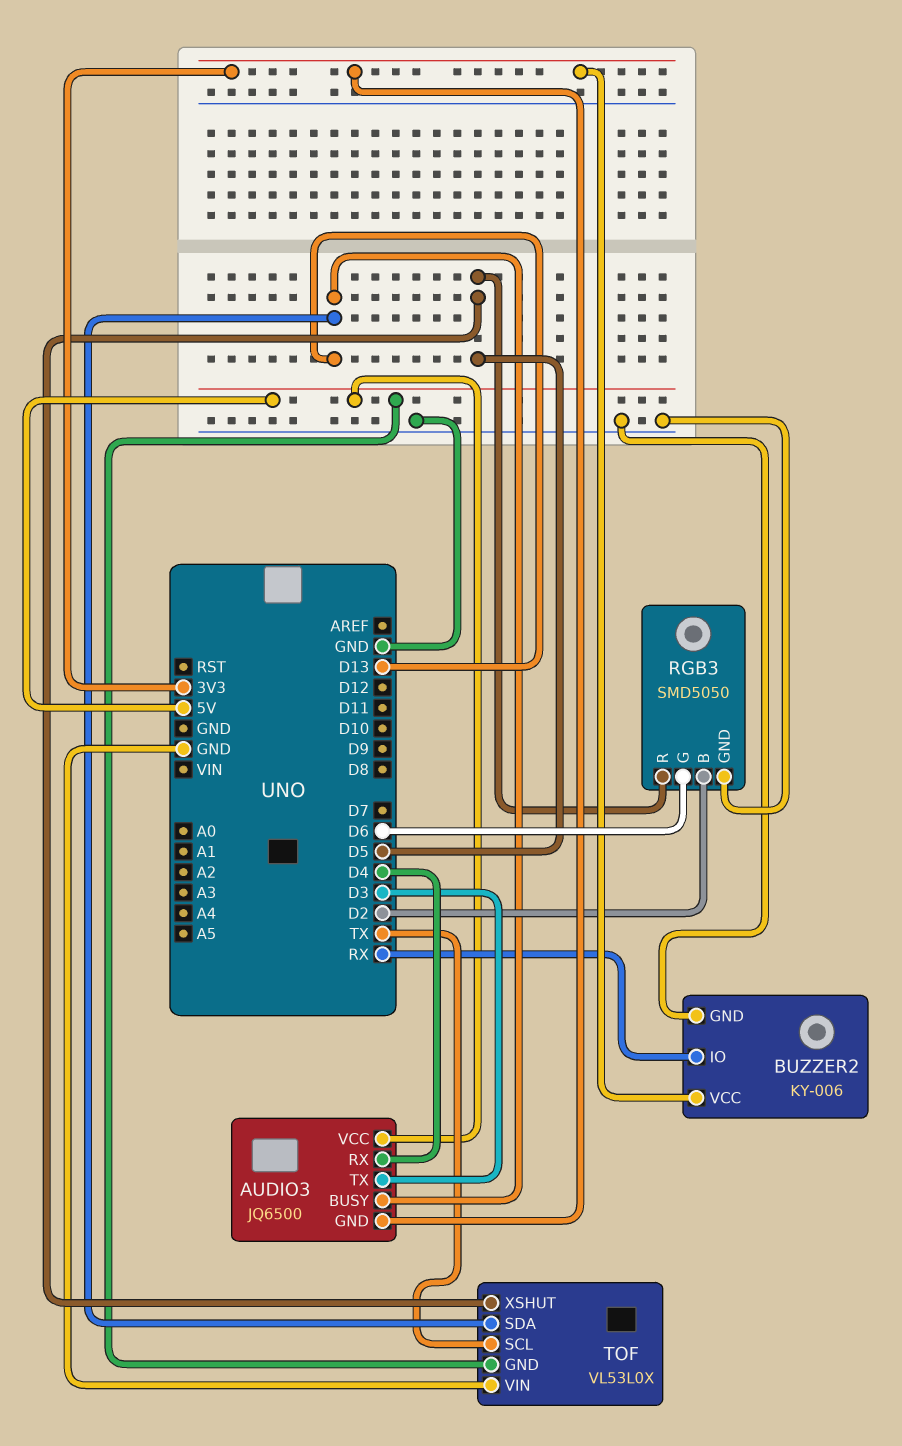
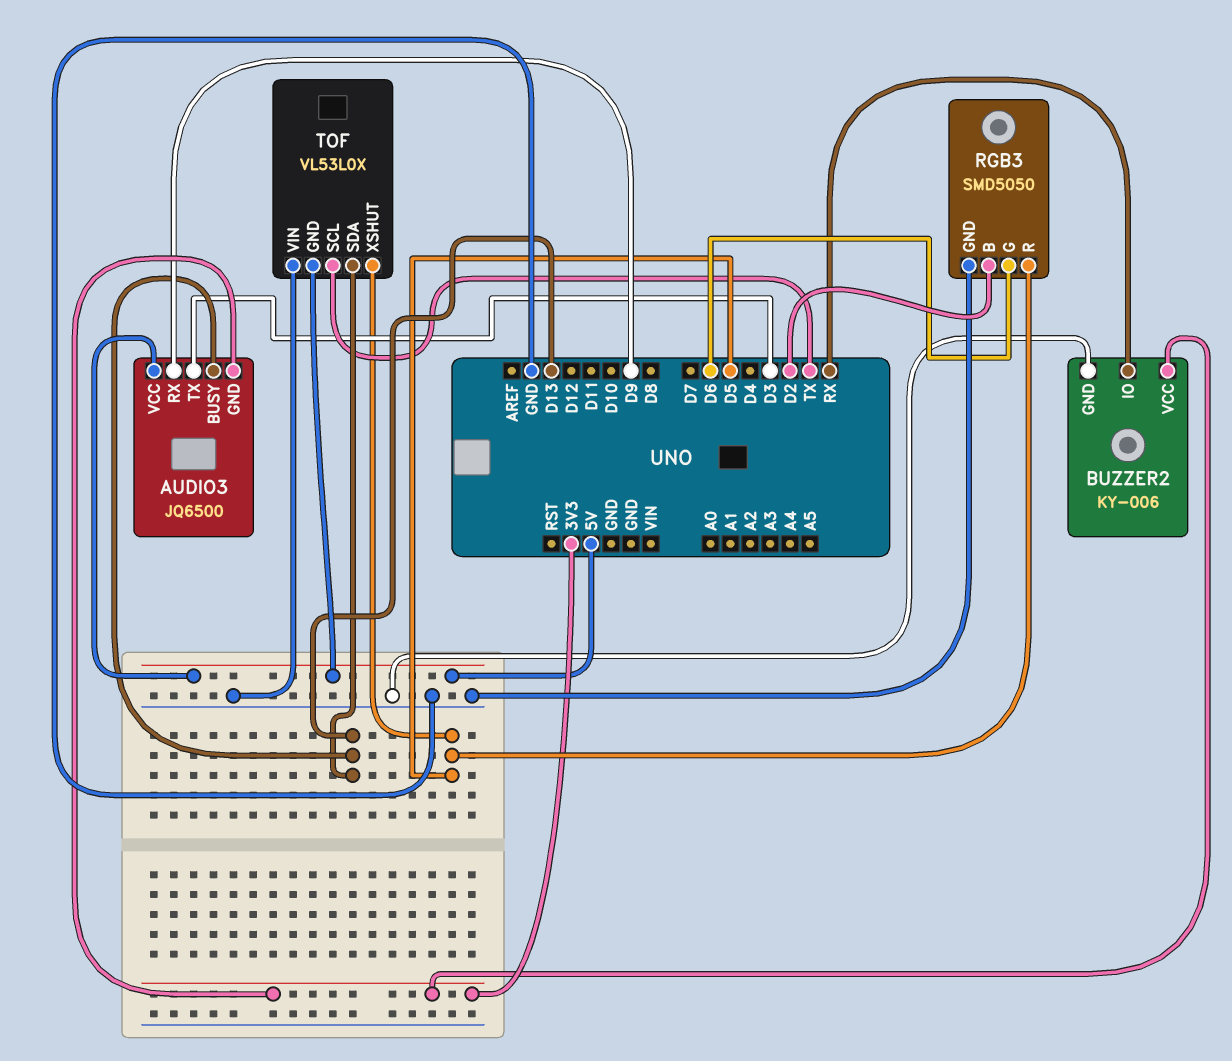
AUDIO3 pin RX: D4 -> D9

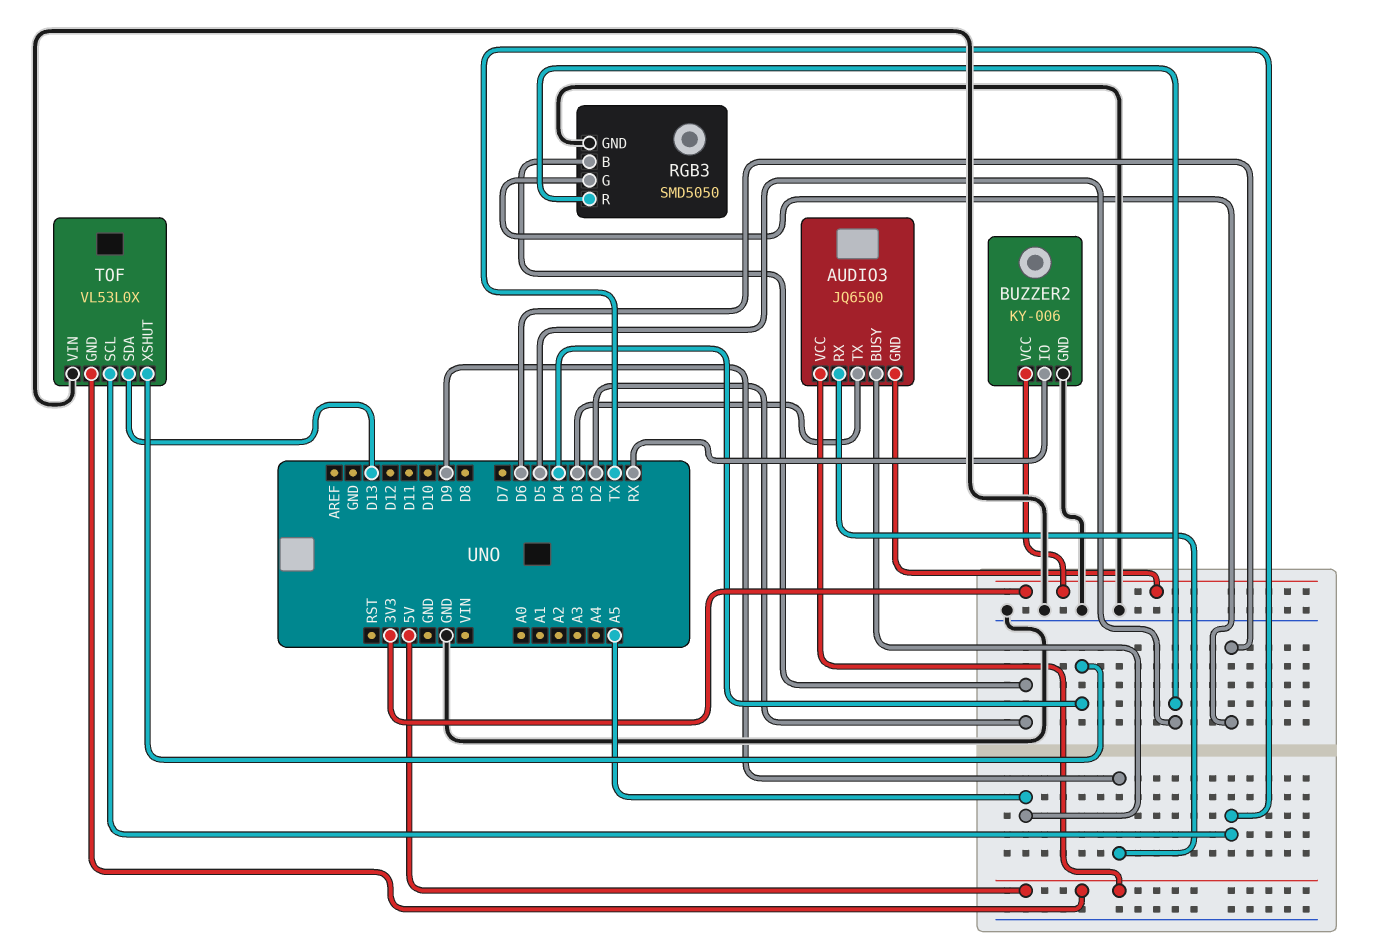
AUDIO3 pin BUSY: D13 -> A5
TOF pin XSHUT: D5 -> D4

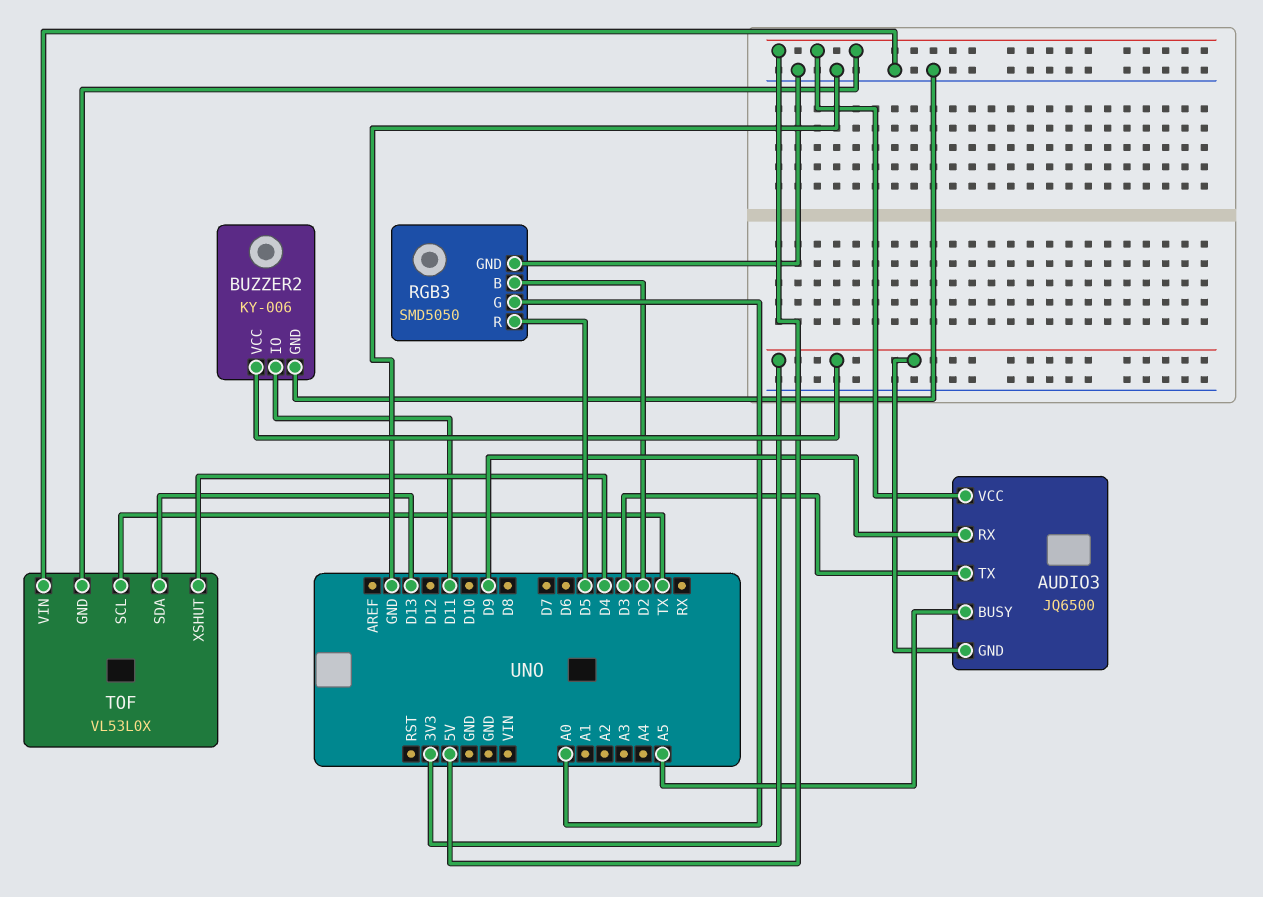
BUZZER2 pin IO: RX -> D11
RGB3 pin G: D6 -> A0

